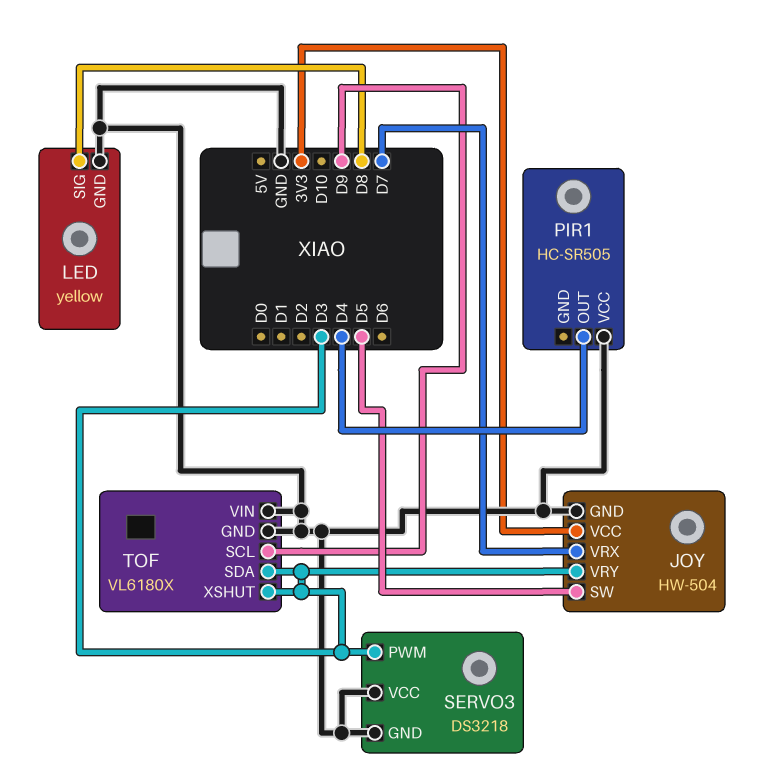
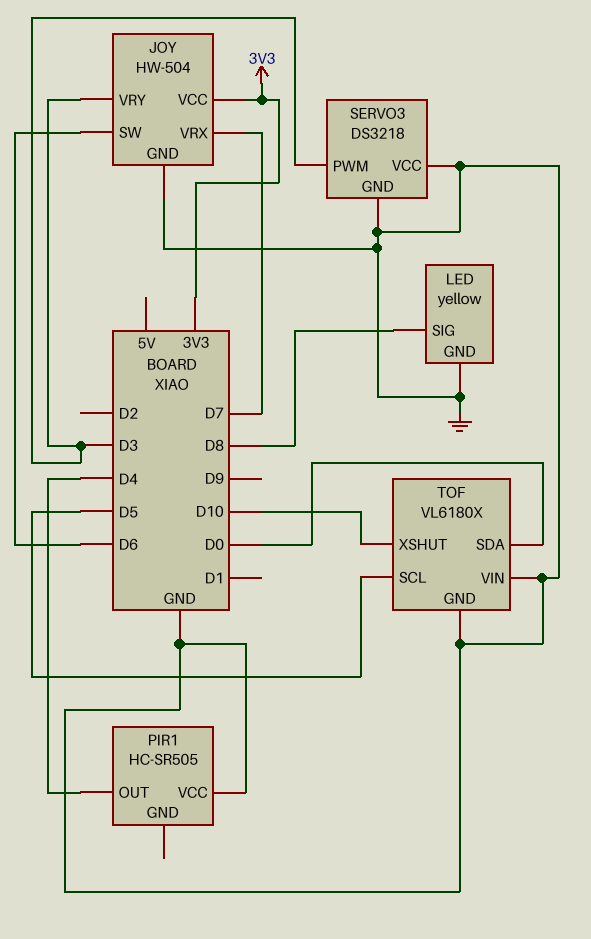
JOY pin SW: D5 -> D6
TOF pin SCL: D9 -> D5
TOF pin SDA: D3 -> D0
TOF pin XSHUT: D3 -> D10

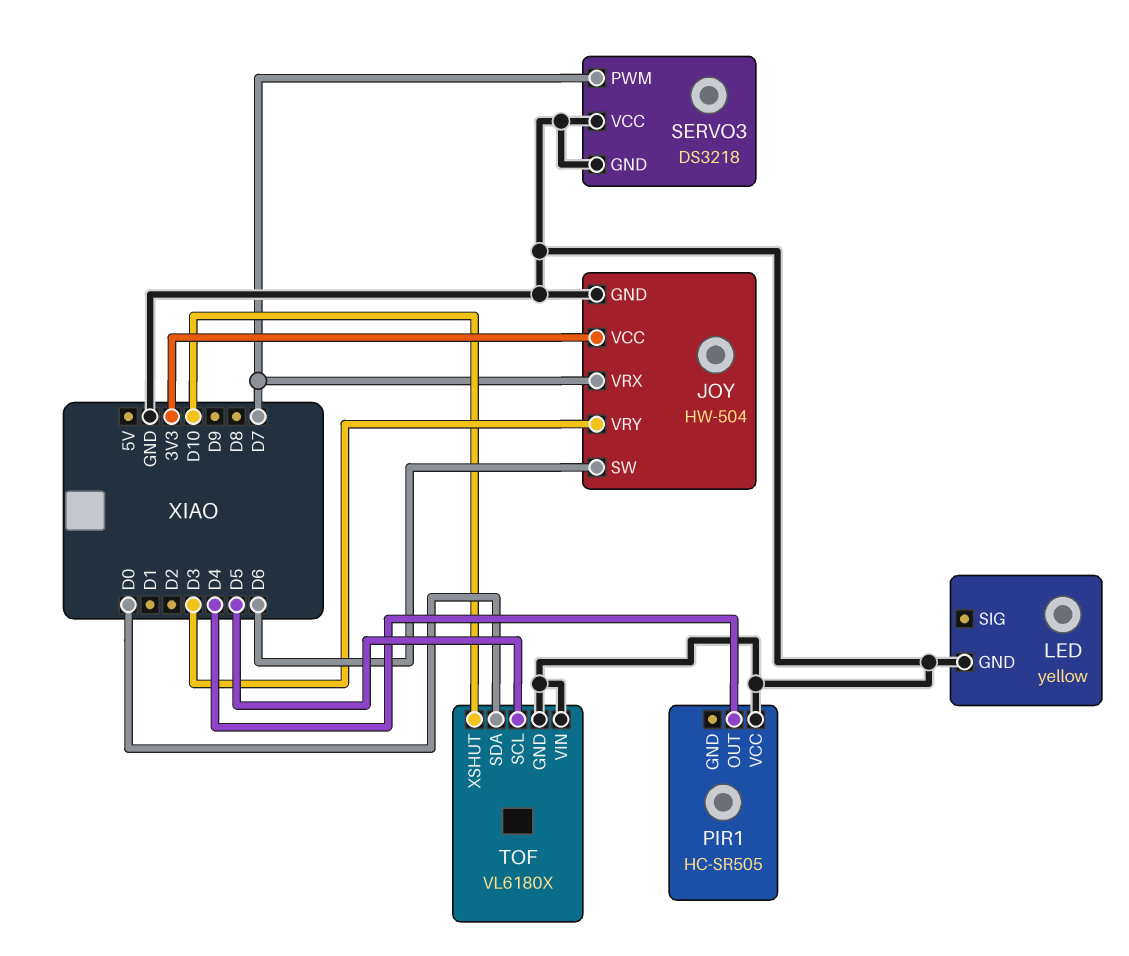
LED pin SIG: D8 -> none
SERVO3 pin PWM: D3 -> D7

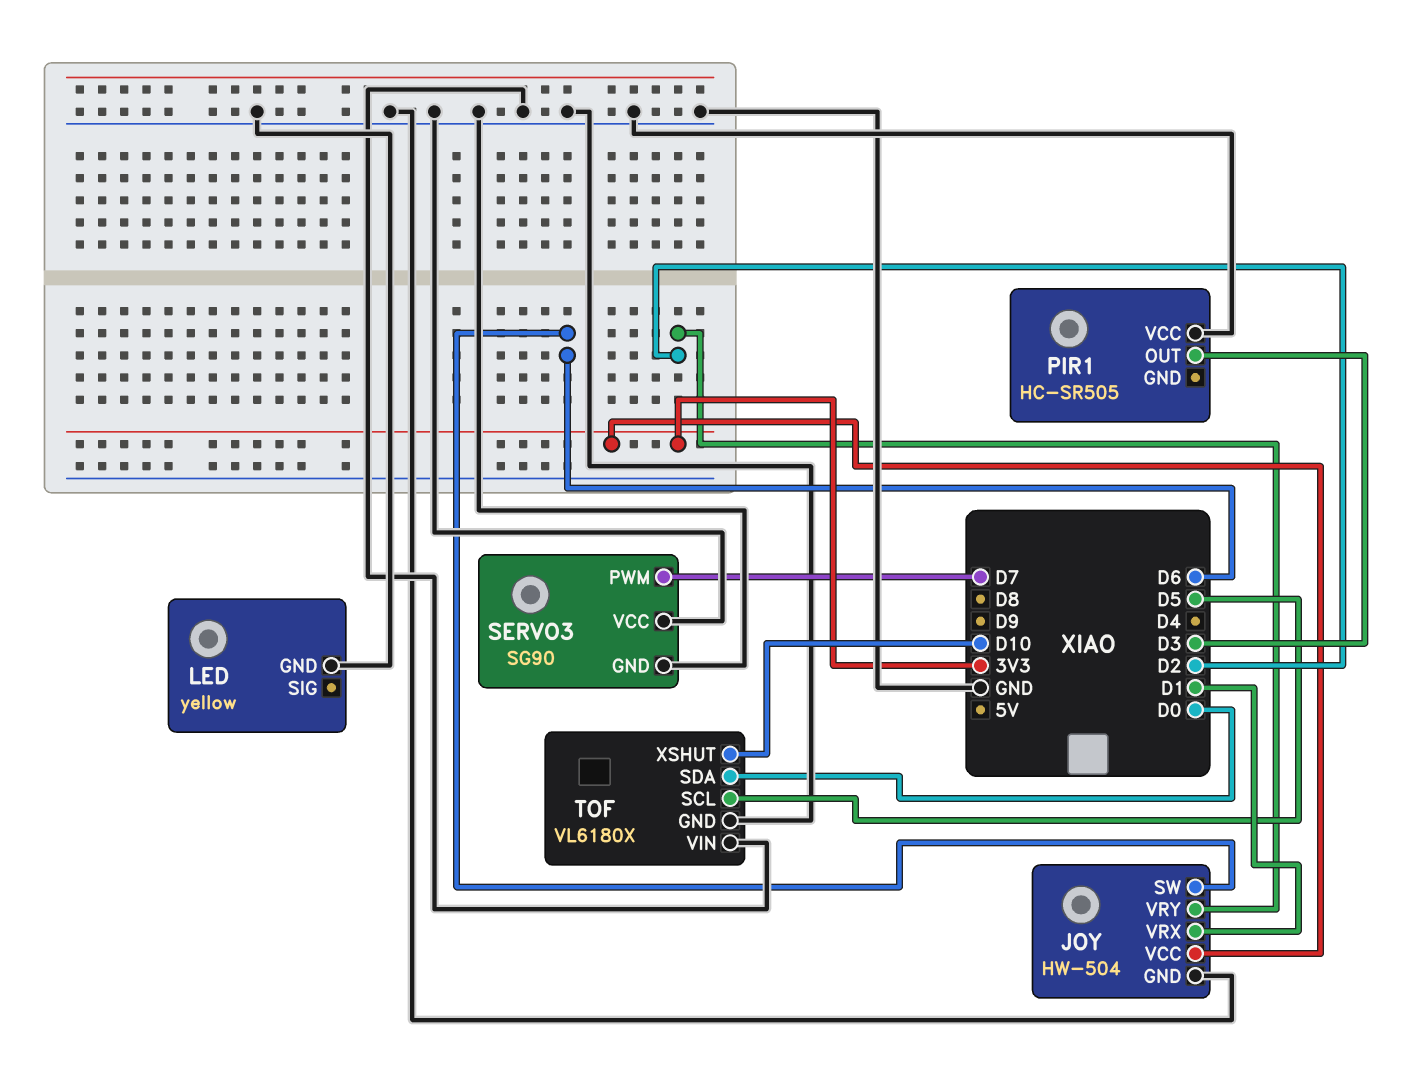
JOY pin VRX: D7 -> D1
JOY pin VRY: D3 -> D2
PIR1 pin OUT: D4 -> D3
SERVO3: DS3218 -> SG90

